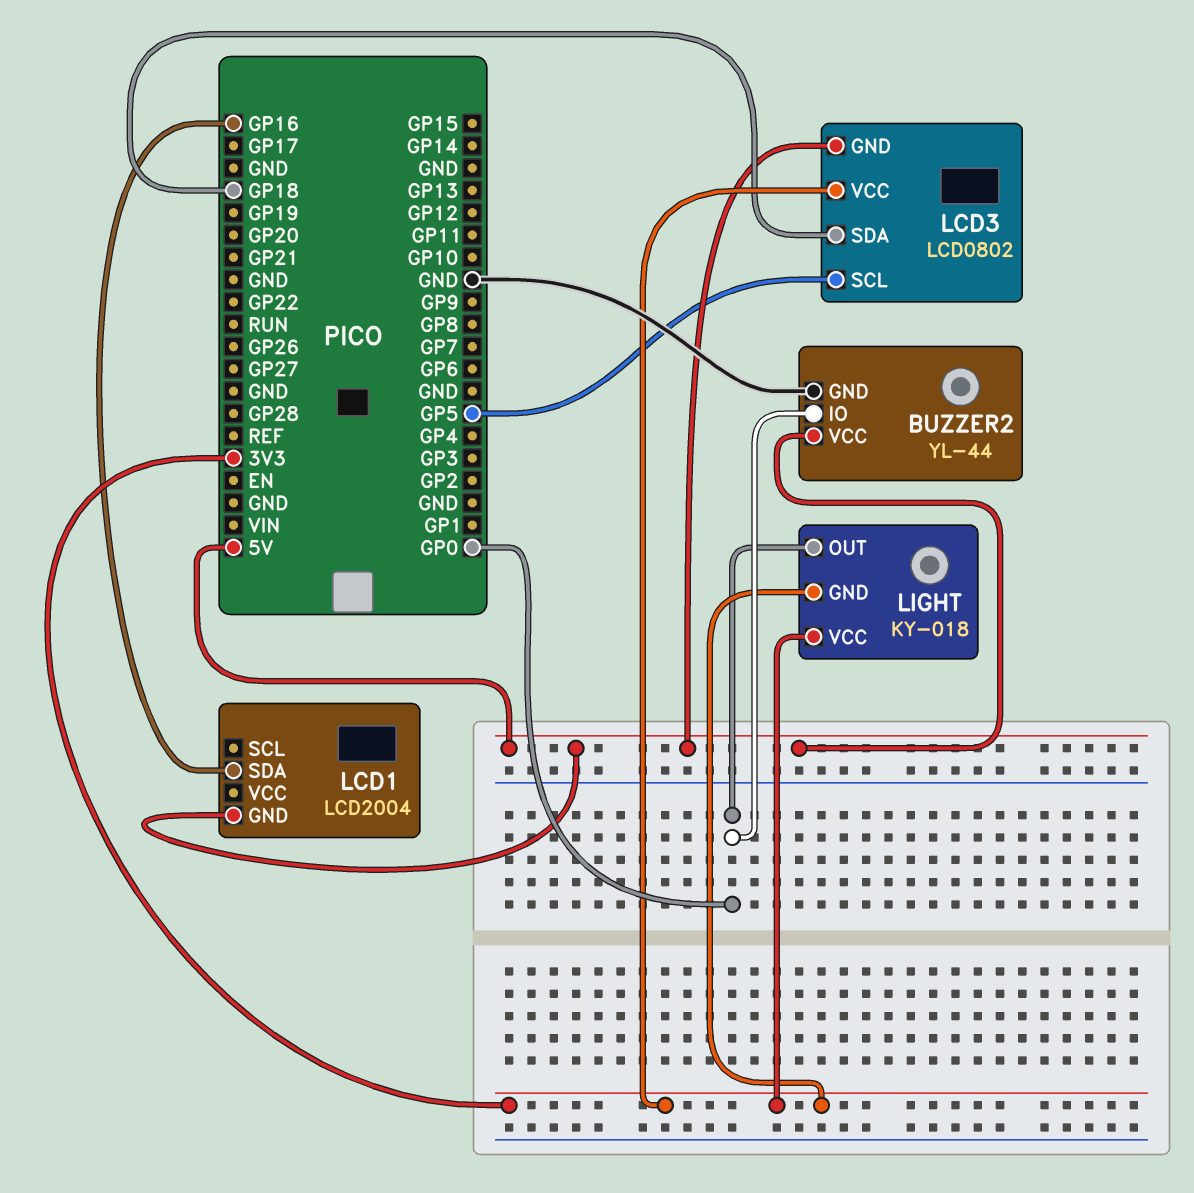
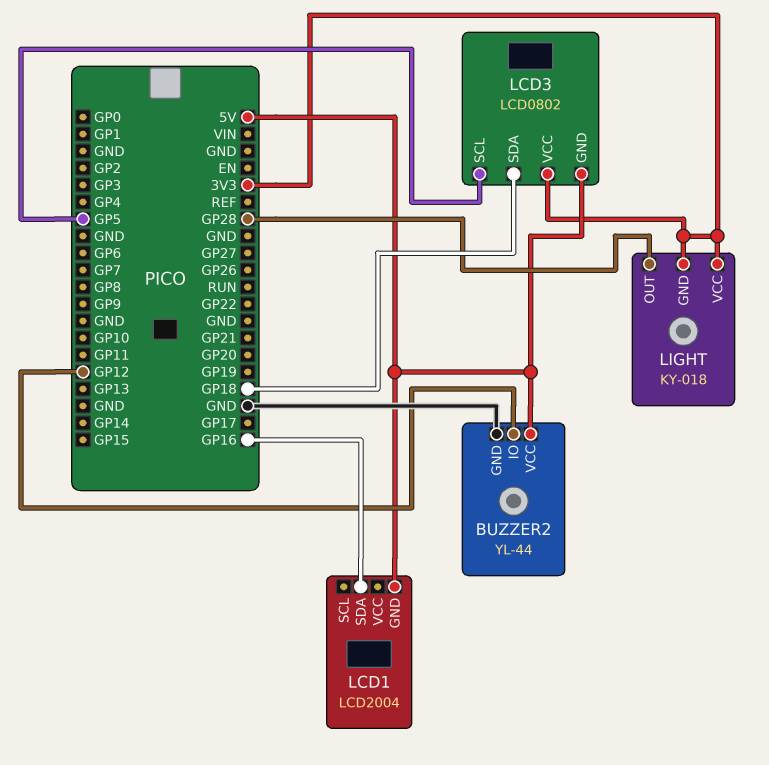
BUZZER2 pin IO: GP0 -> GP12
LIGHT pin OUT: GP0 -> GP28

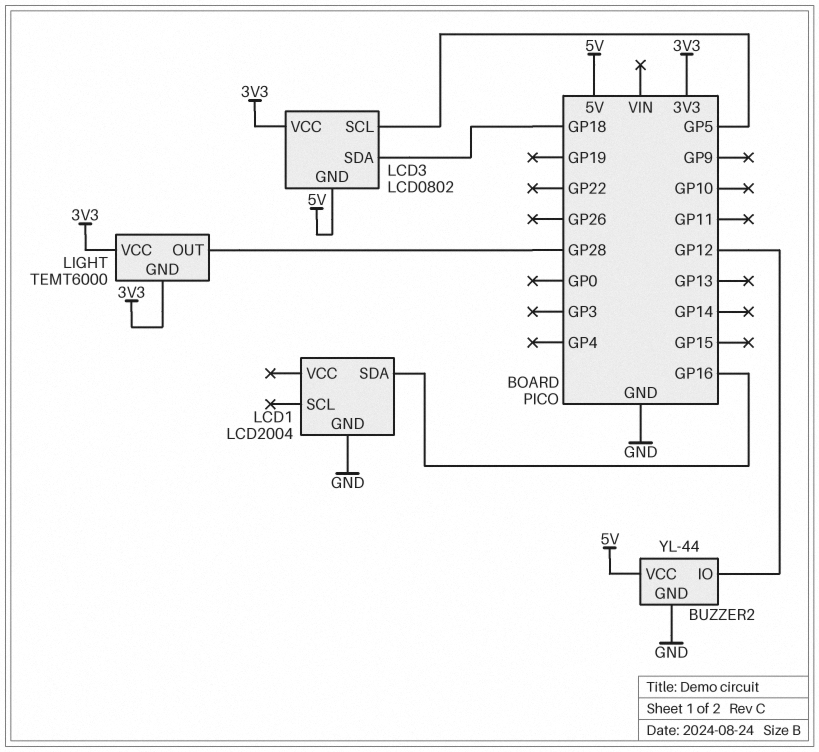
LCD1 pin GND: 5V -> GND
LIGHT: KY-018 -> TEMT6000

